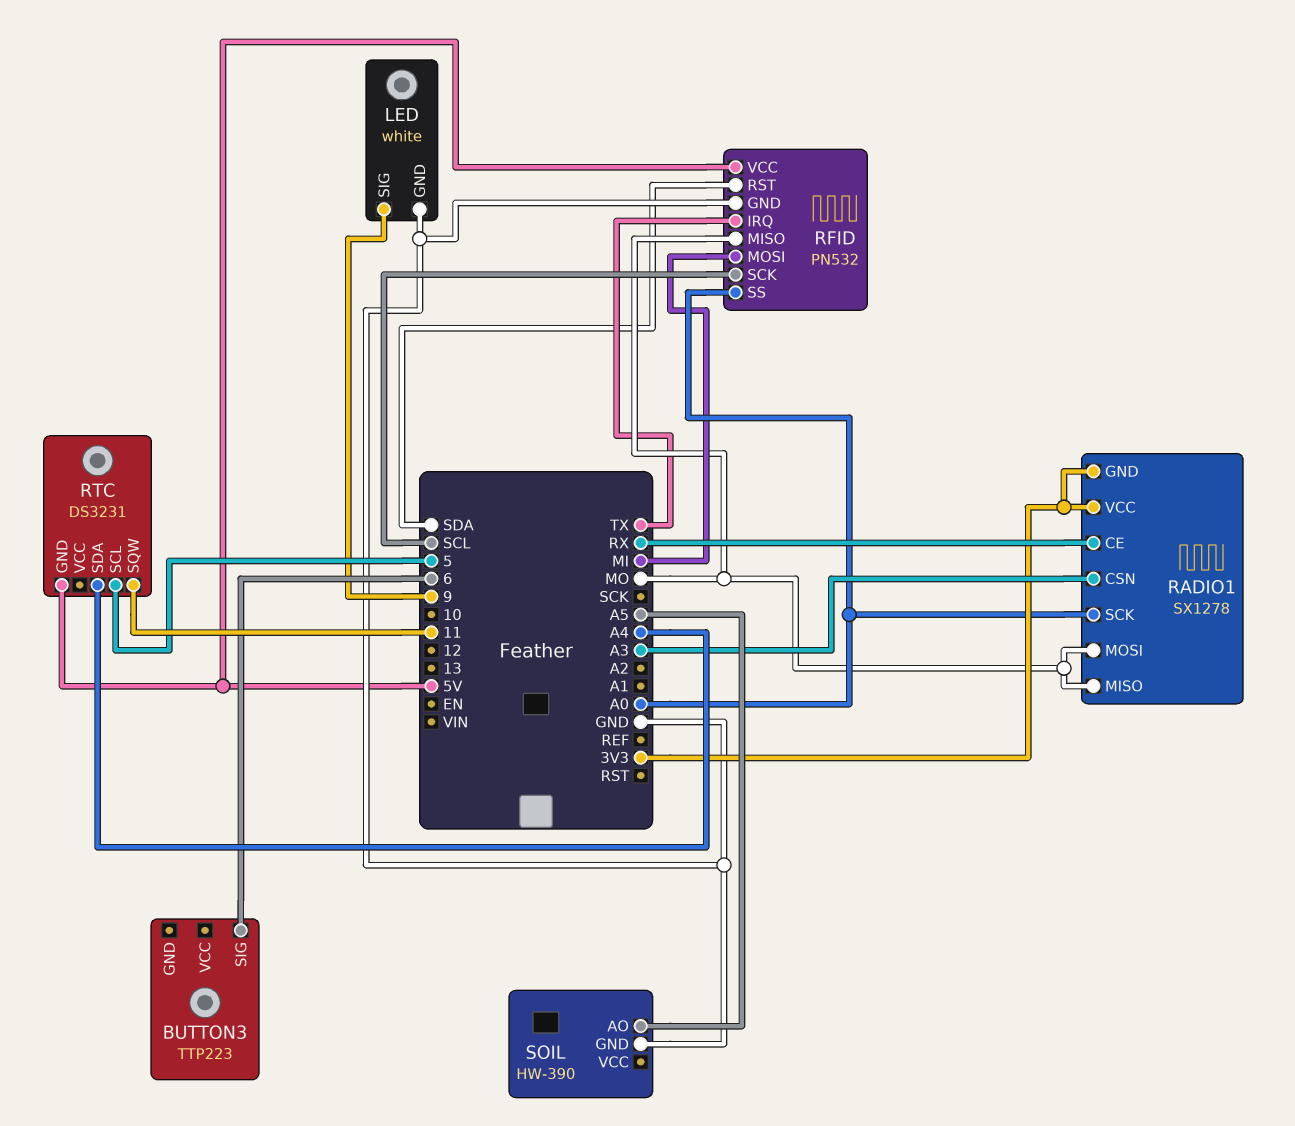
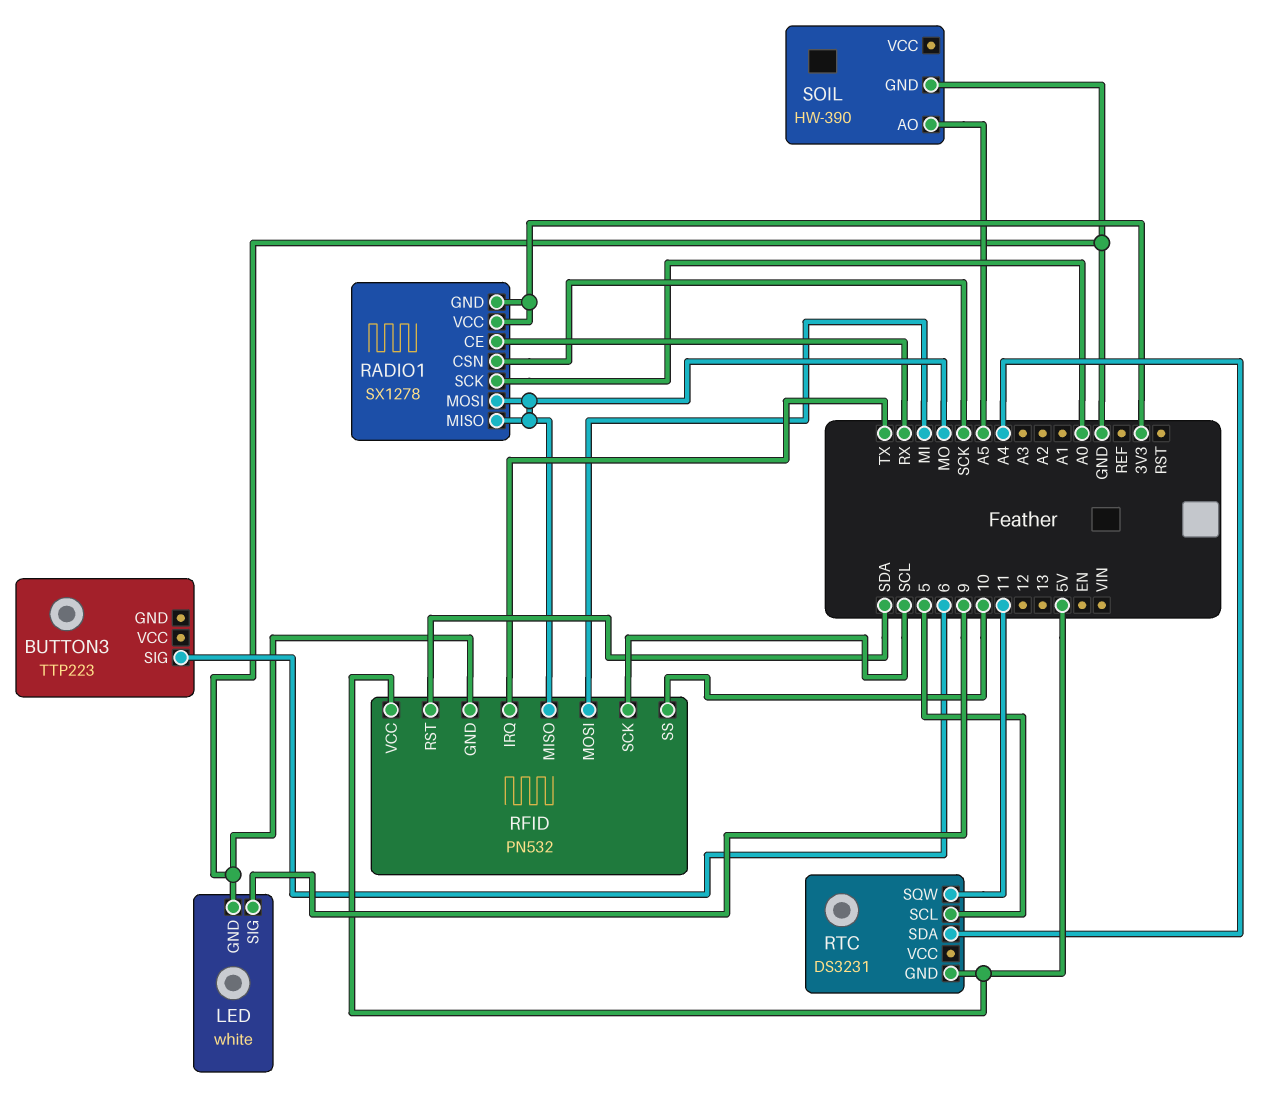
RADIO1 pin CSN: A3 -> SCK
RFID pin SS: A0 -> 10

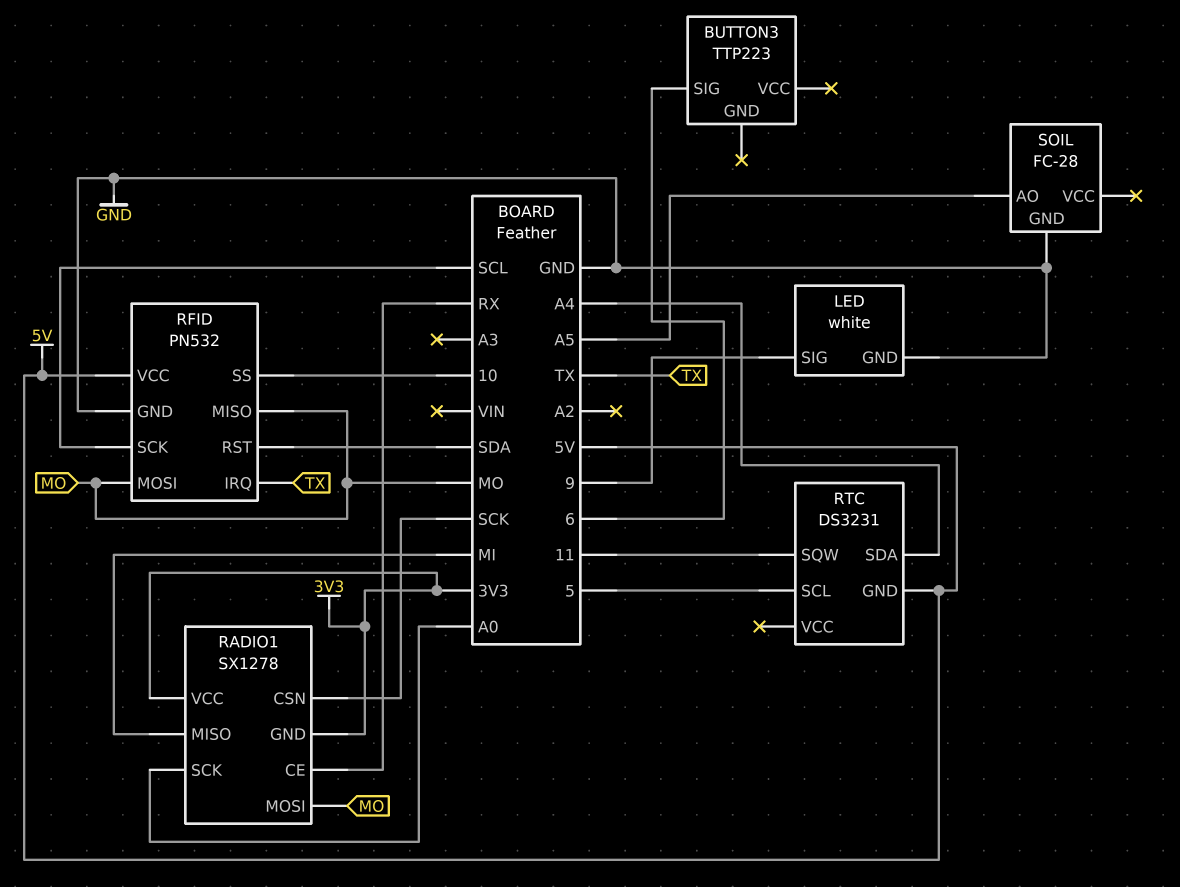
RADIO1 pin MISO: MO -> MI
RFID pin MOSI: MI -> MO
SOIL: HW-390 -> FC-28

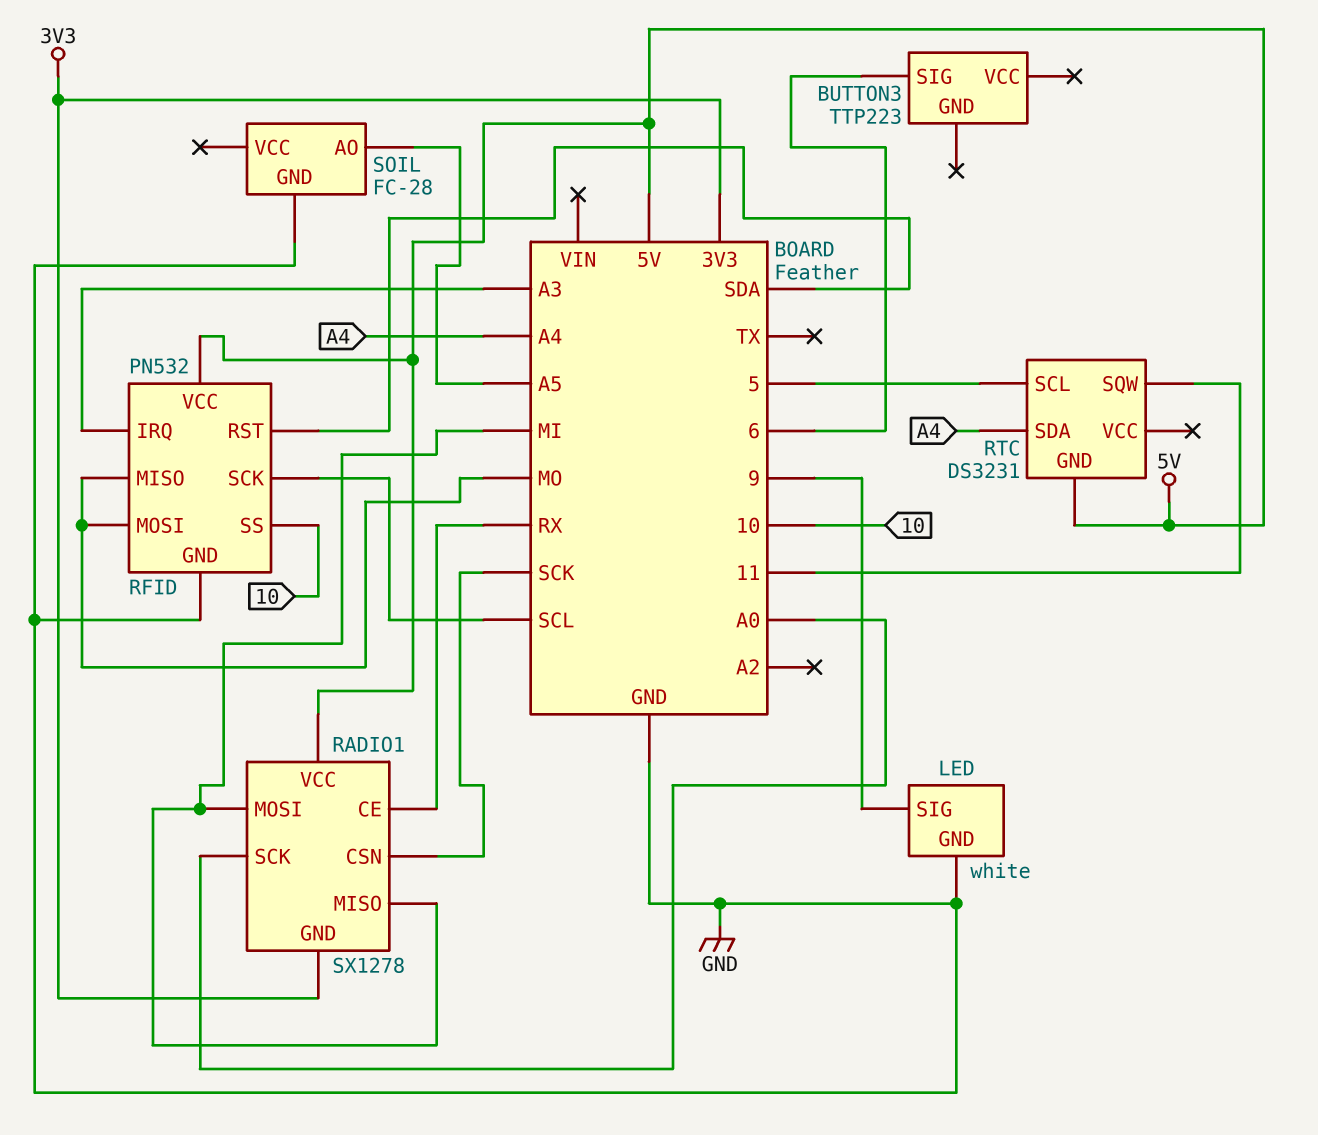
RADIO1 pin MOSI: MO -> MI
RADIO1 pin VCC: 3V3 -> 5V
RFID pin IRQ: TX -> A3

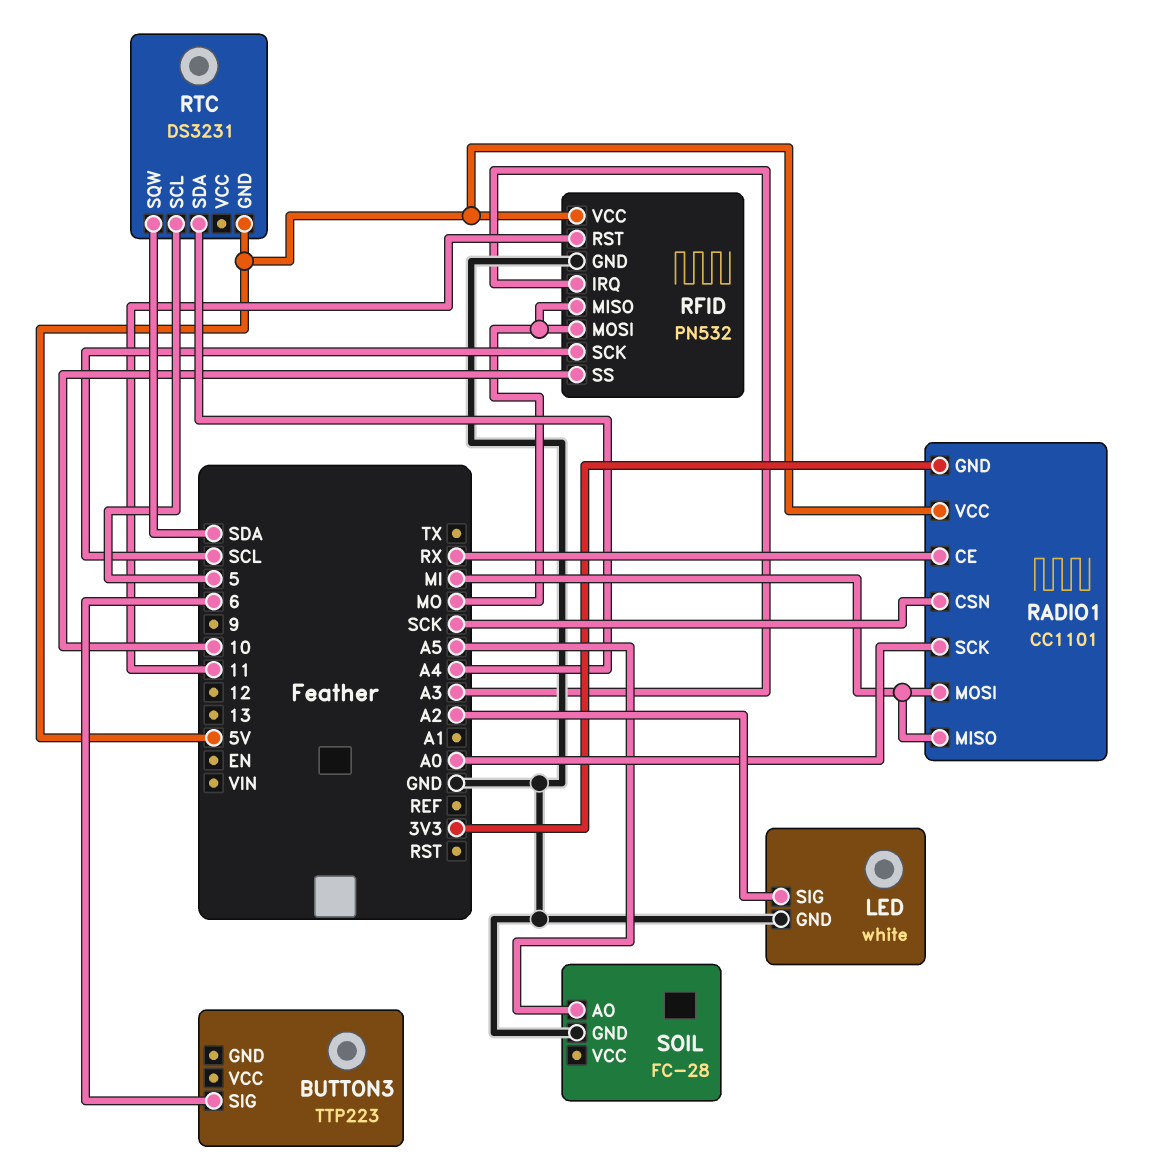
LED pin SIG: 9 -> A2
RADIO1: SX1278 -> CC1101
RFID pin RST: SDA -> 11
RTC pin SQW: 11 -> SDA

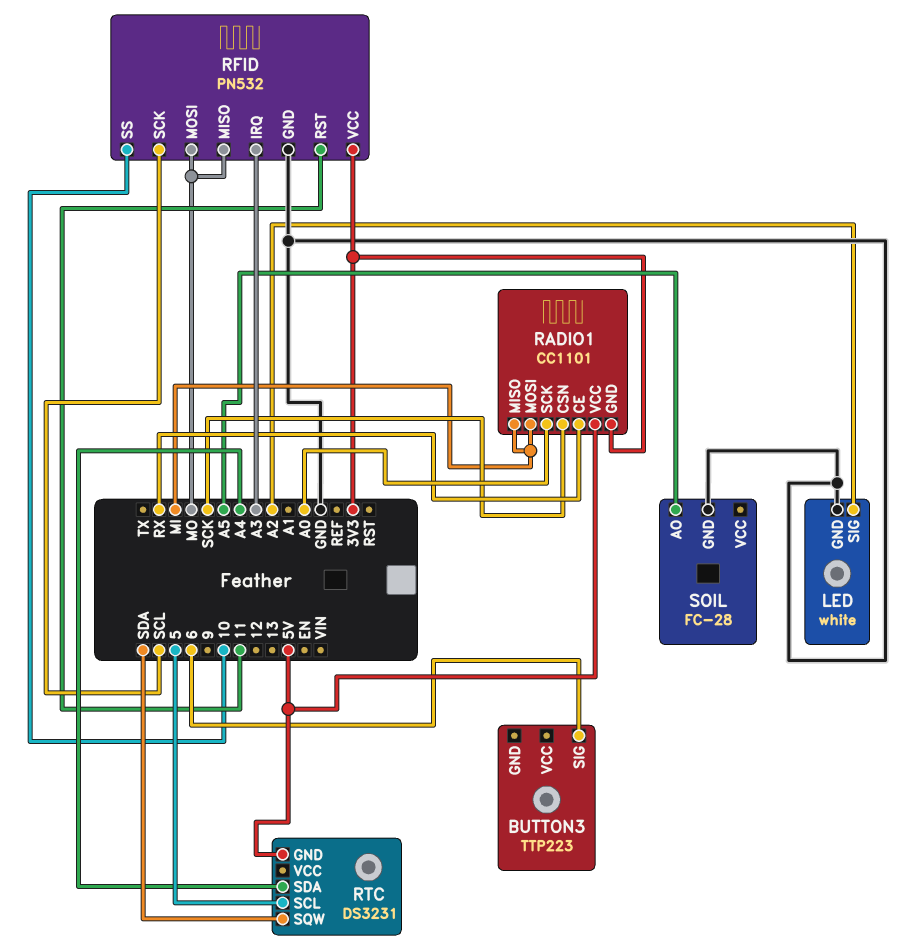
RFID pin VCC: 5V -> 3V3

